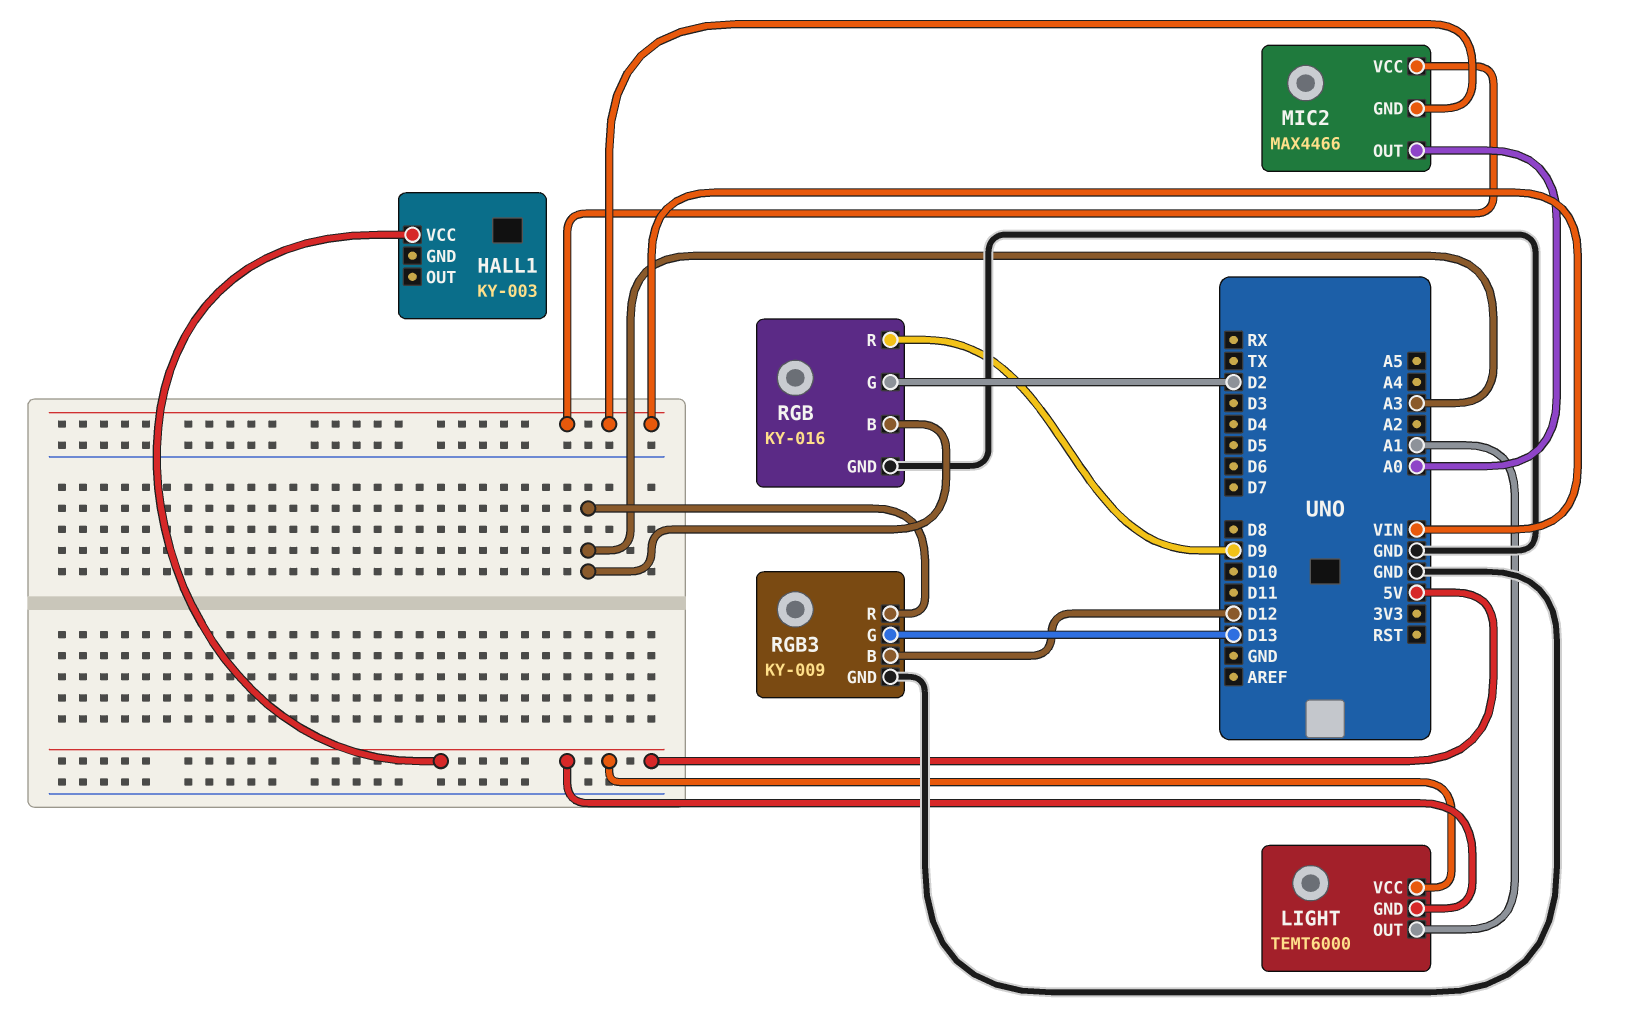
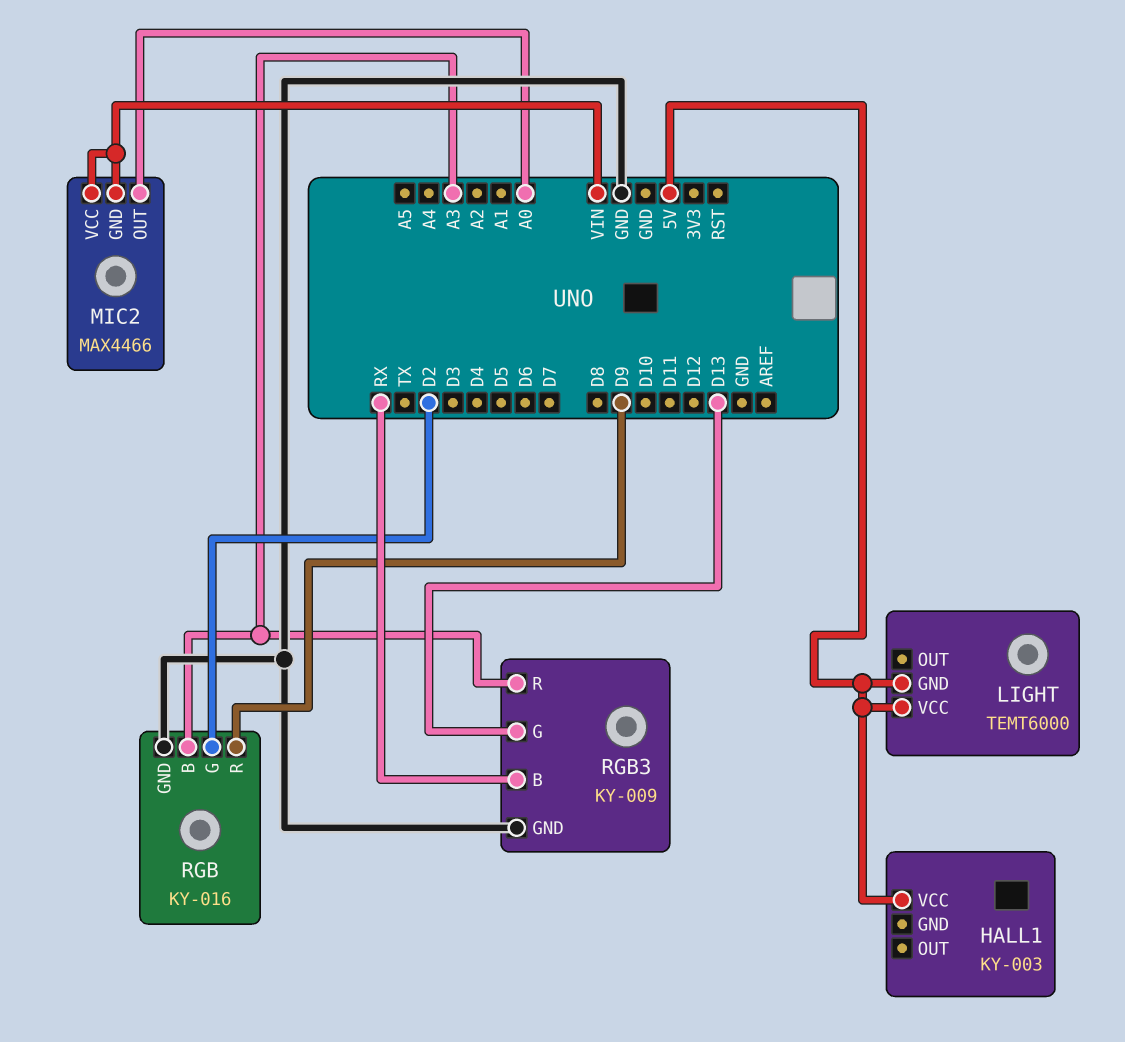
LIGHT pin OUT: A1 -> none
RGB3 pin B: D12 -> RX

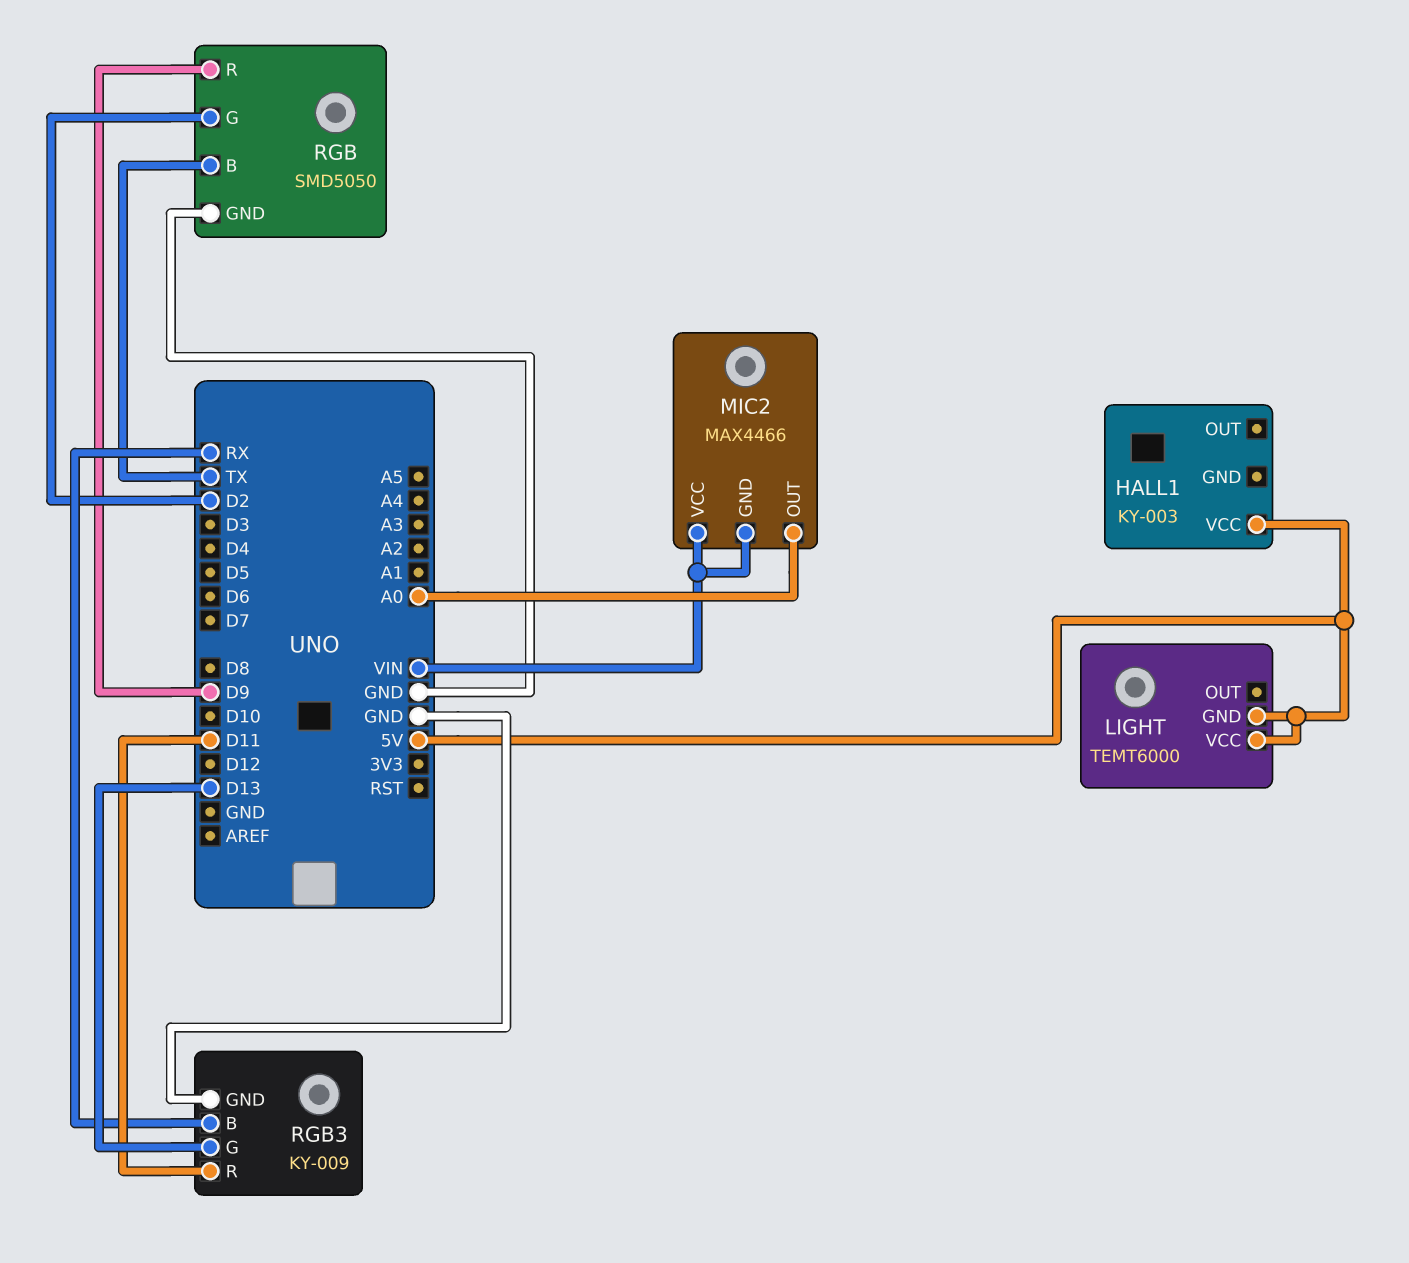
RGB: KY-016 -> SMD5050
RGB pin B: A3 -> TX
RGB3 pin R: A3 -> D11

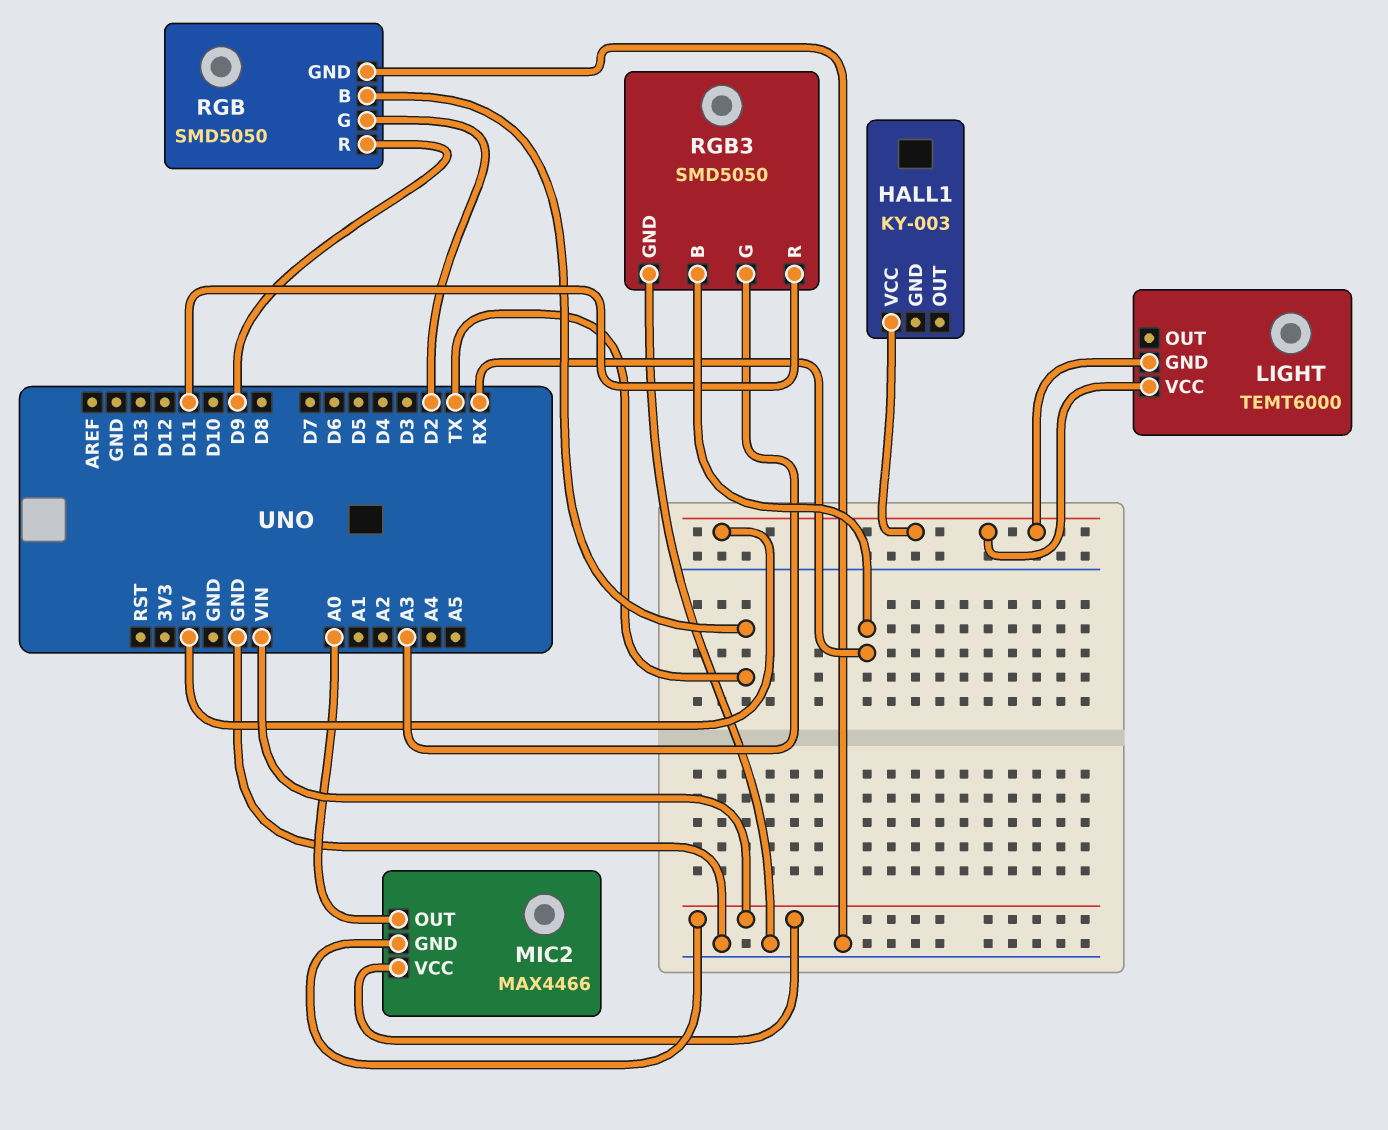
RGB3: KY-009 -> SMD5050
RGB3 pin G: D13 -> A3

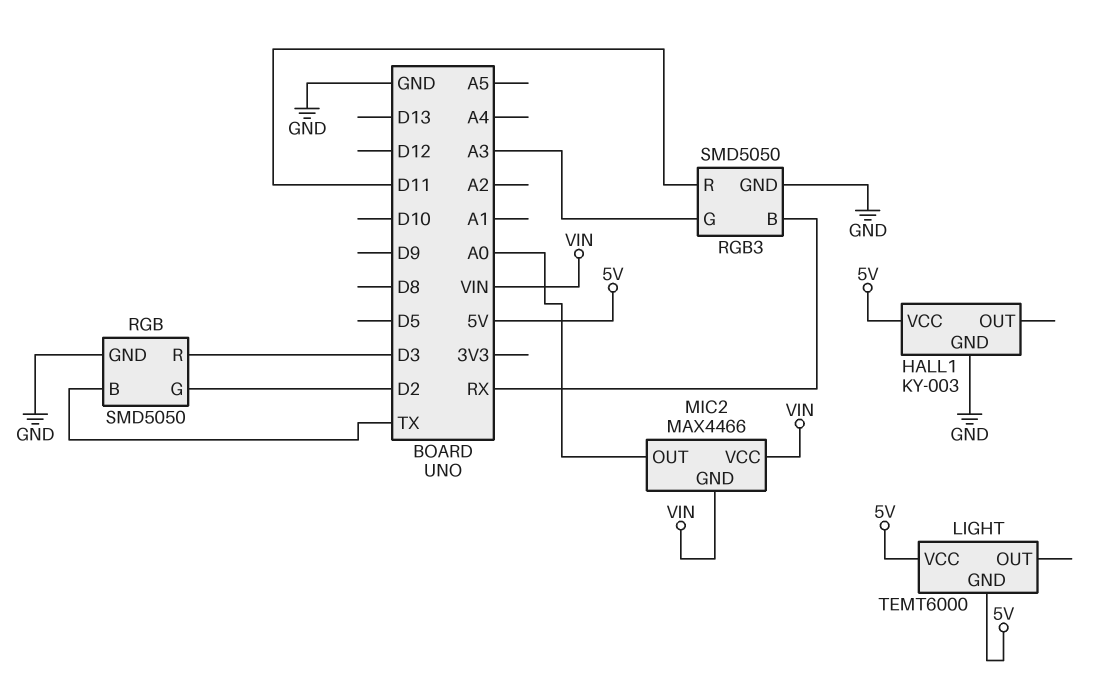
HALL1 pin GND: none -> GND
RGB pin R: D9 -> D3

